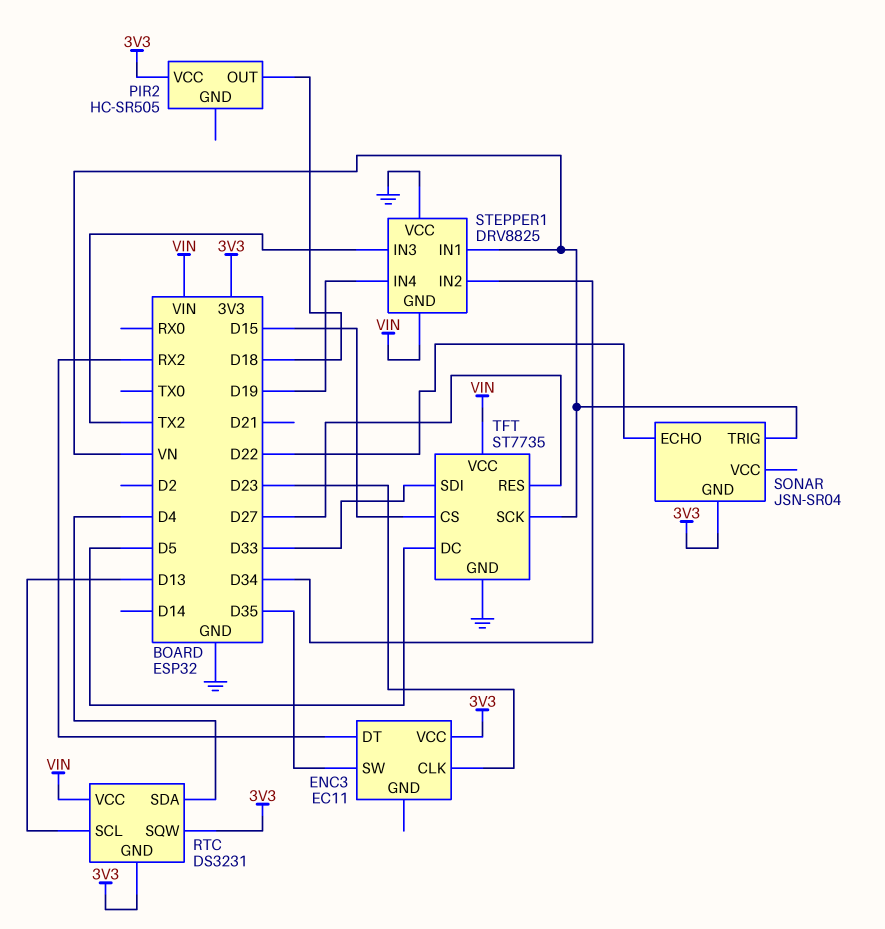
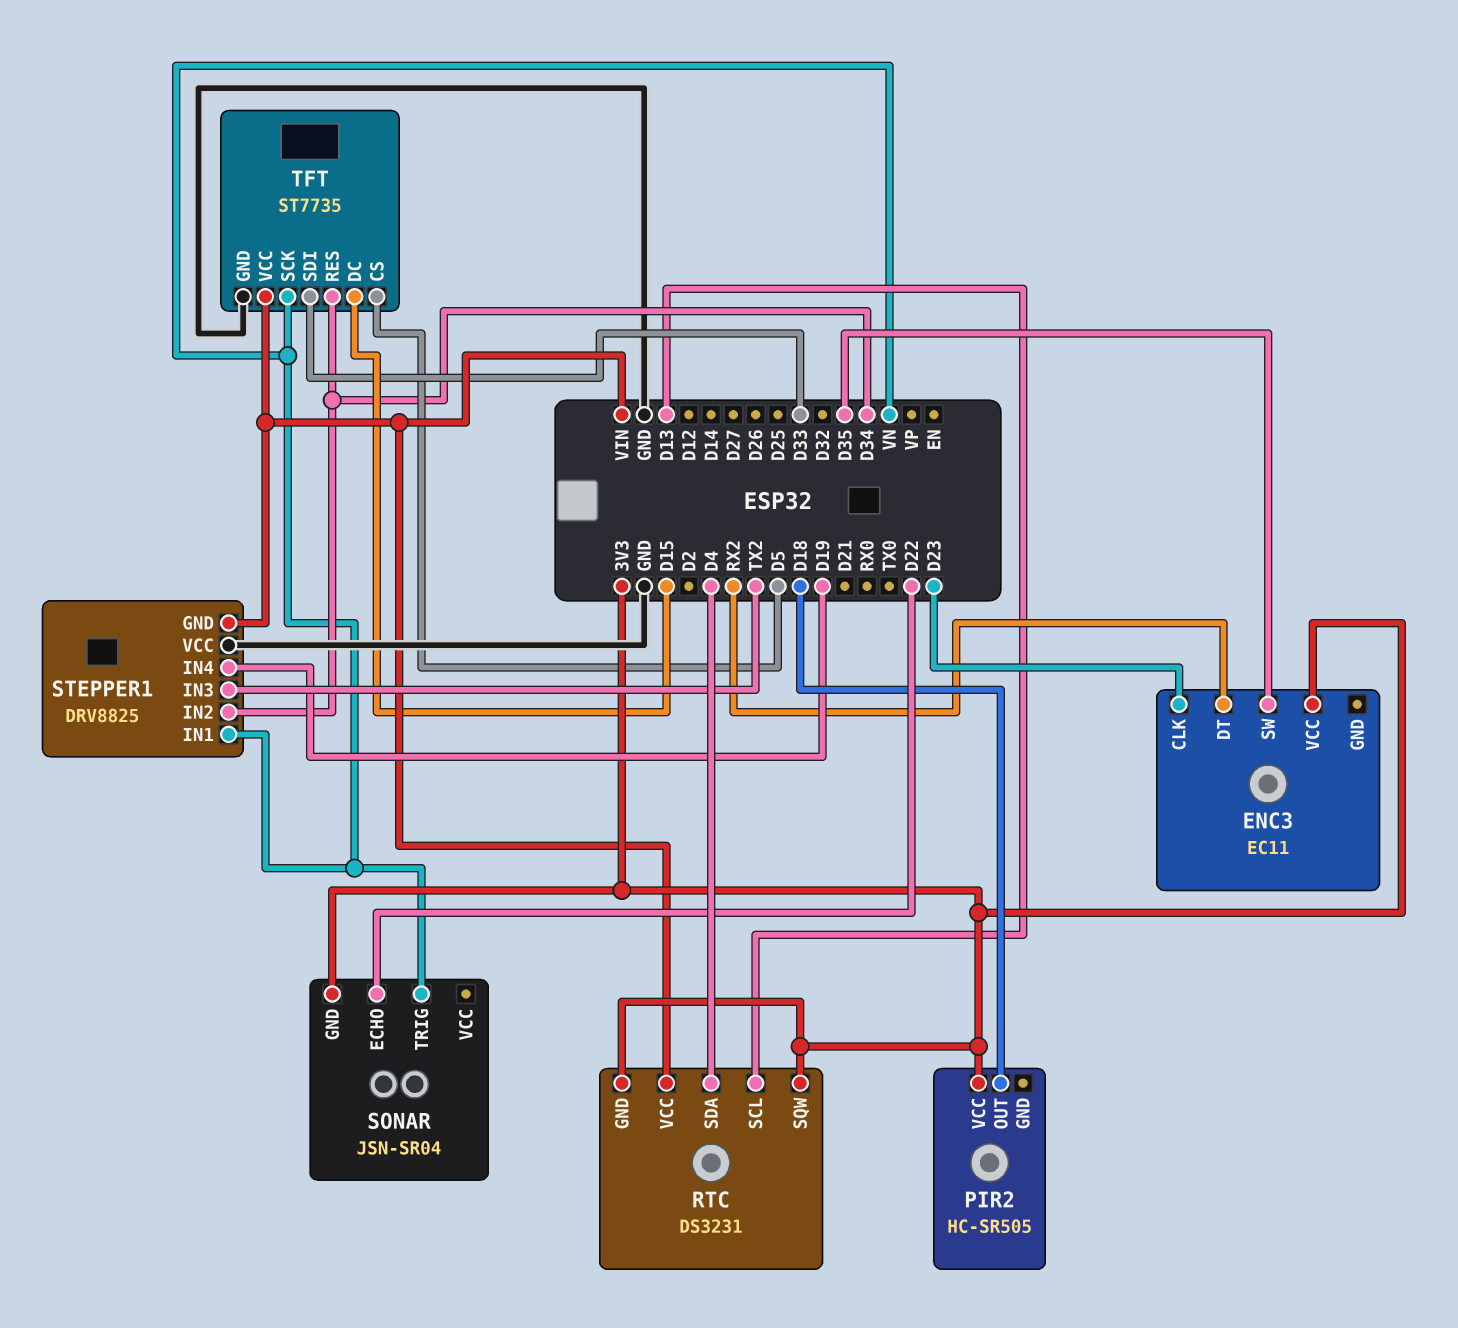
TFT pin CS: D15 -> D5
TFT pin DC: D5 -> D15
TFT pin RES: D27 -> D34

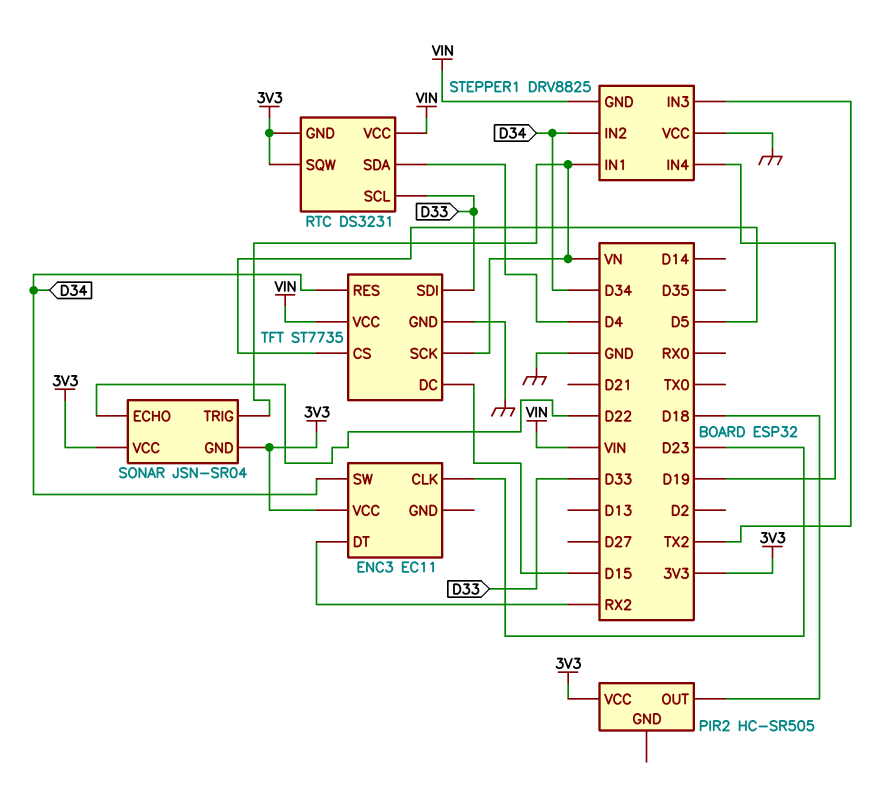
ENC3 pin SW: D35 -> D34
RTC pin SCL: D13 -> D33
SONAR pin VCC: none -> 3V3

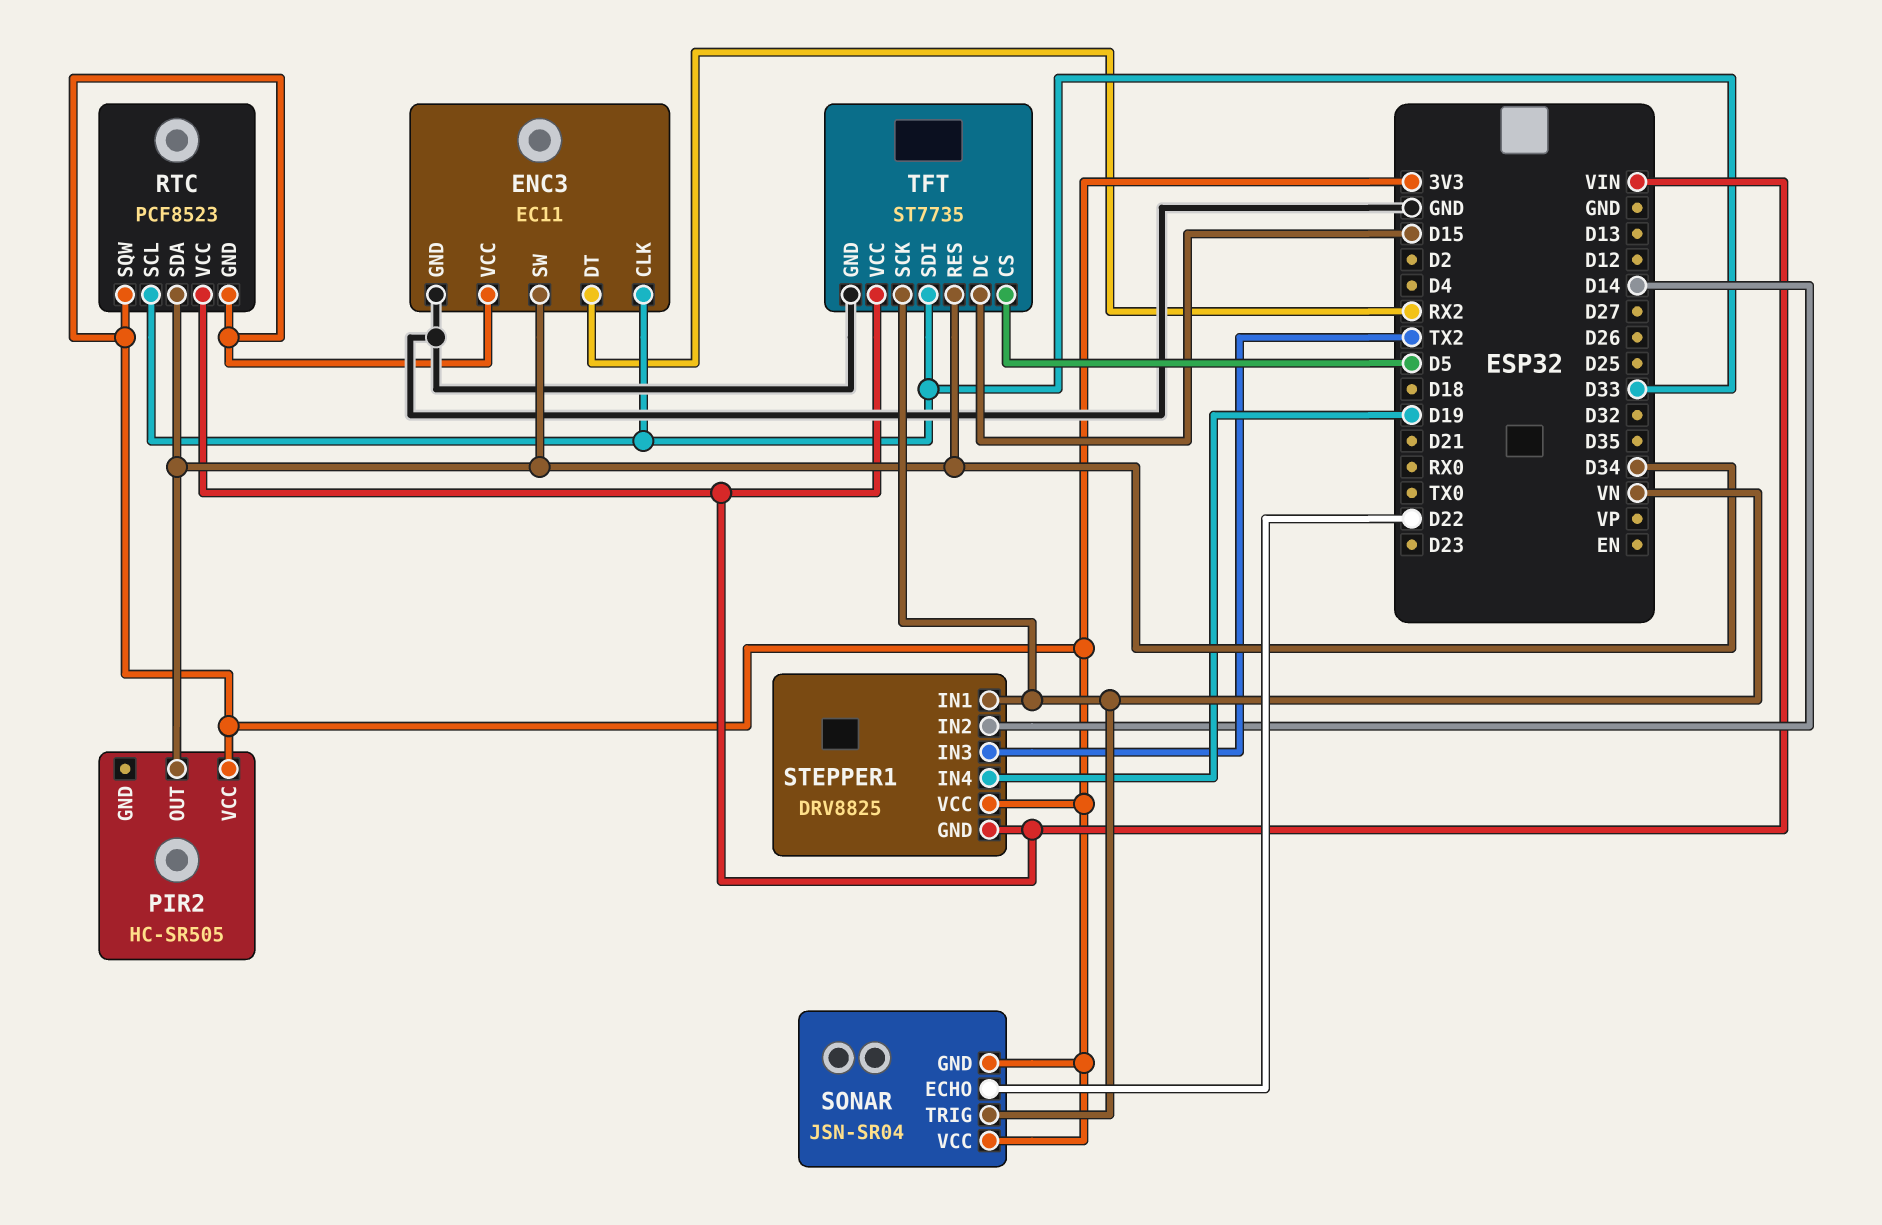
ENC3 pin CLK: D23 -> D33
ENC3 pin GND: none -> GND
PIR2 pin OUT: D18 -> D34
RTC: DS3231 -> PCF8523
RTC pin SDA: D4 -> D34
STEPPER1 pin IN2: D34 -> D14
STEPPER1 pin VCC: GND -> 3V3

